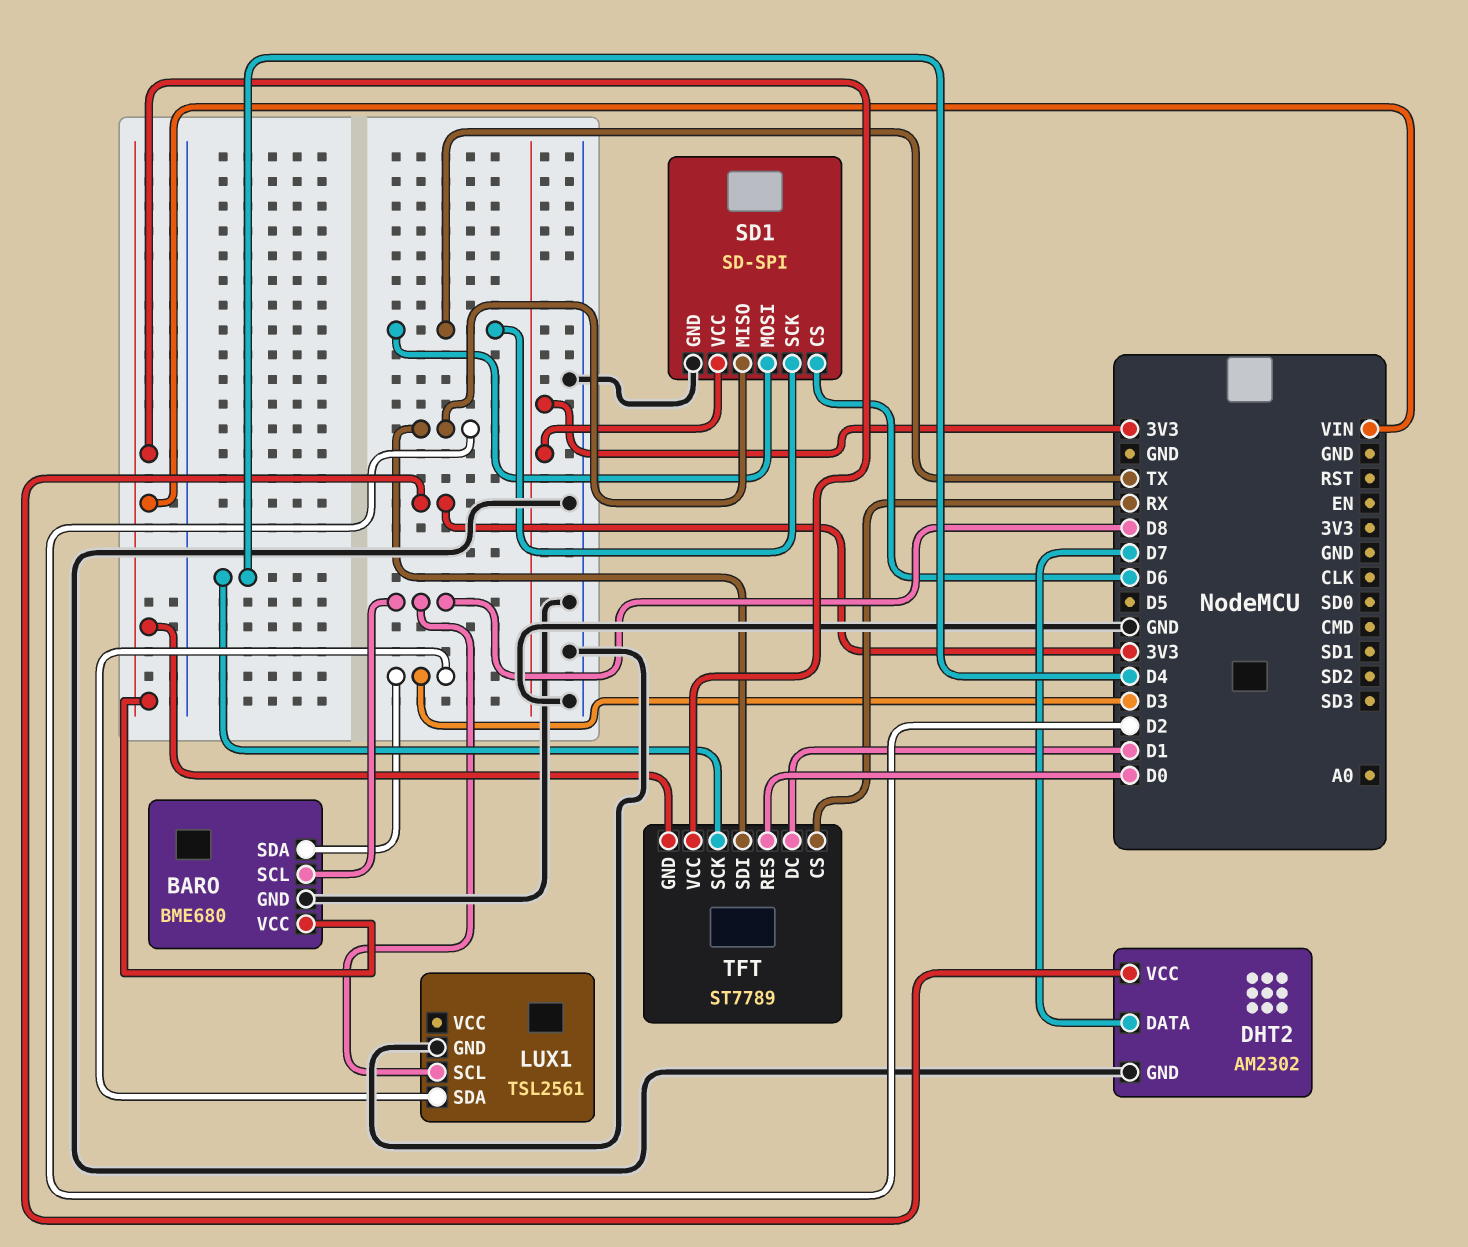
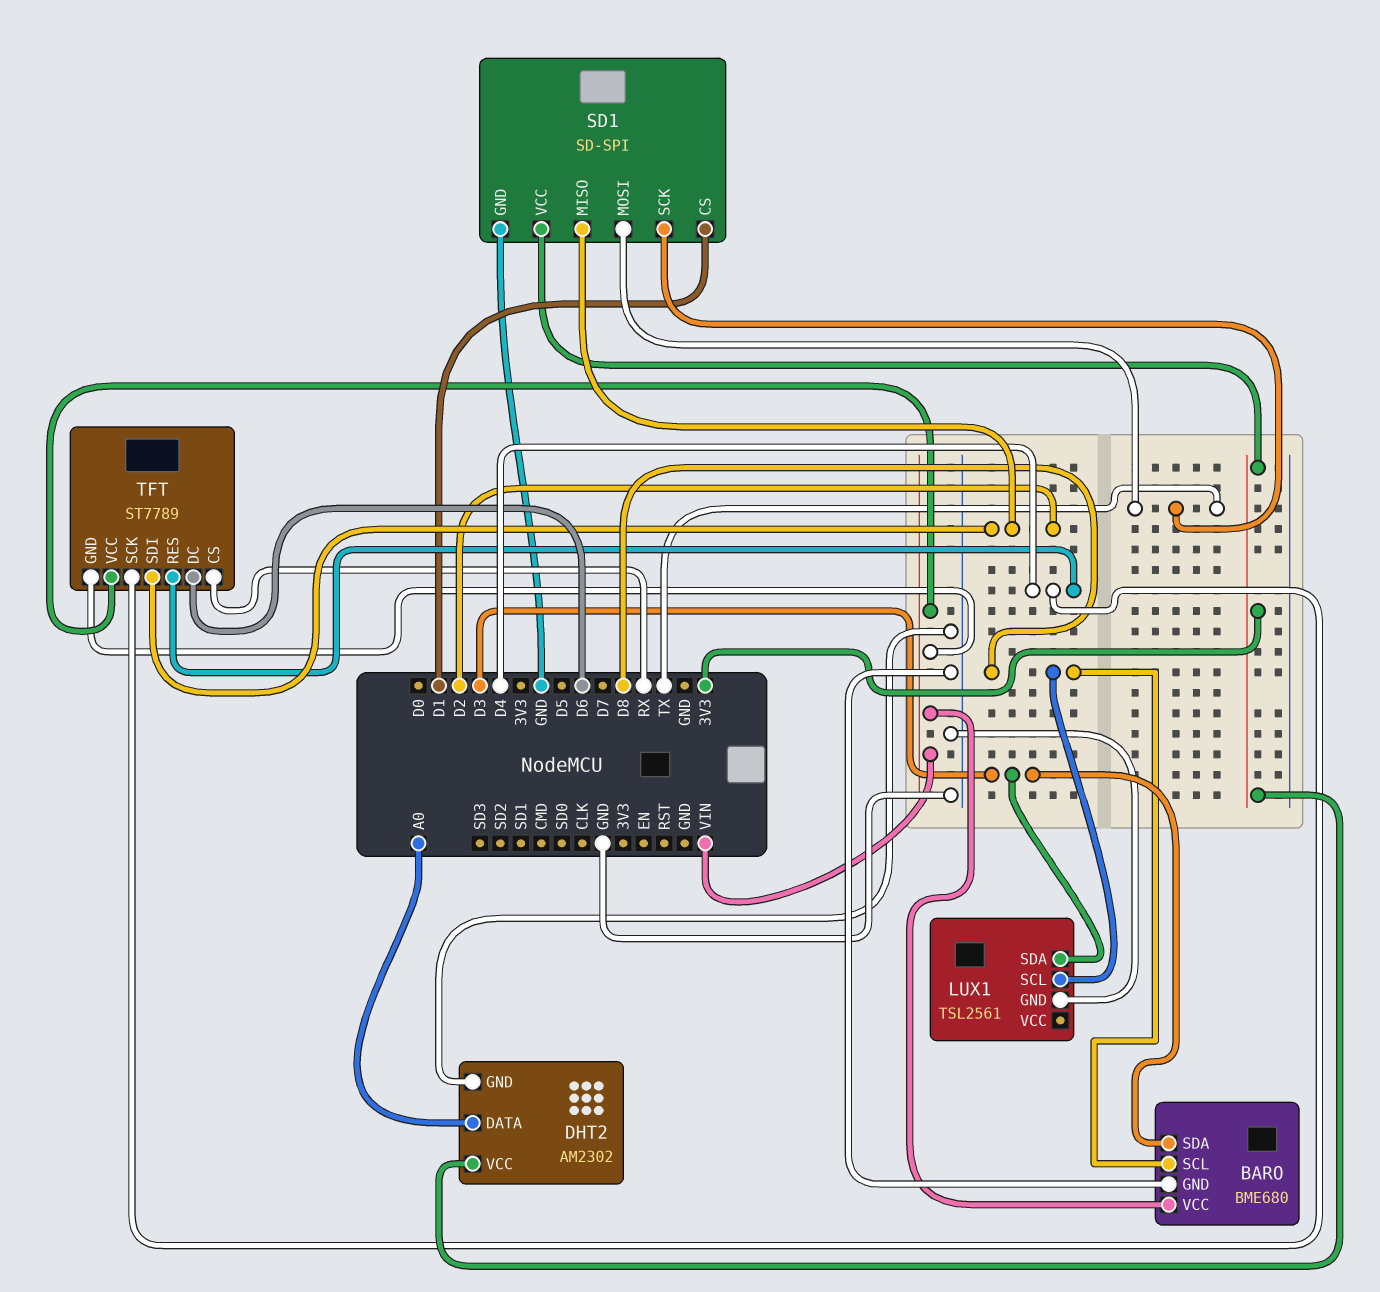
DHT2 pin DATA: D7 -> A0
SD1 pin CS: D6 -> D1
TFT pin DC: D1 -> D6
TFT pin RES: D0 -> D4

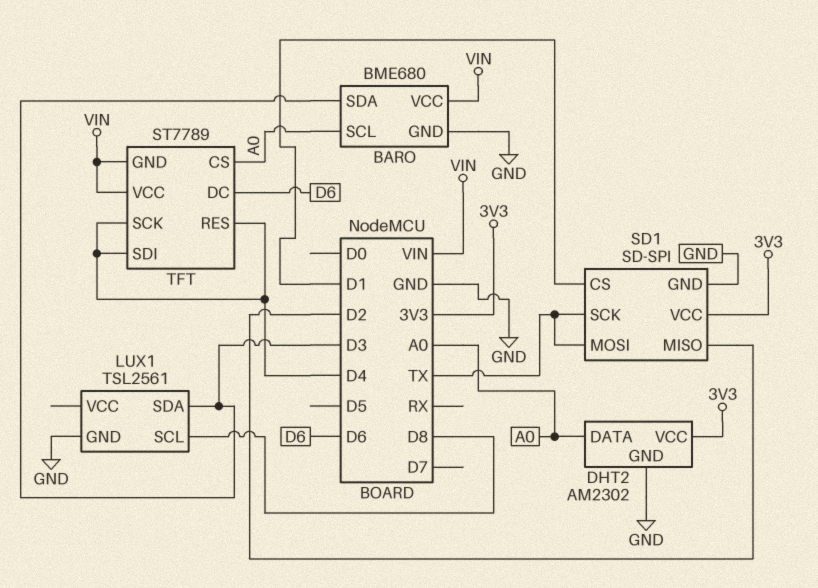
BARO pin SCL: D8 -> A0
TFT pin CS: RX -> A0
TFT pin SDI: D2 -> D4

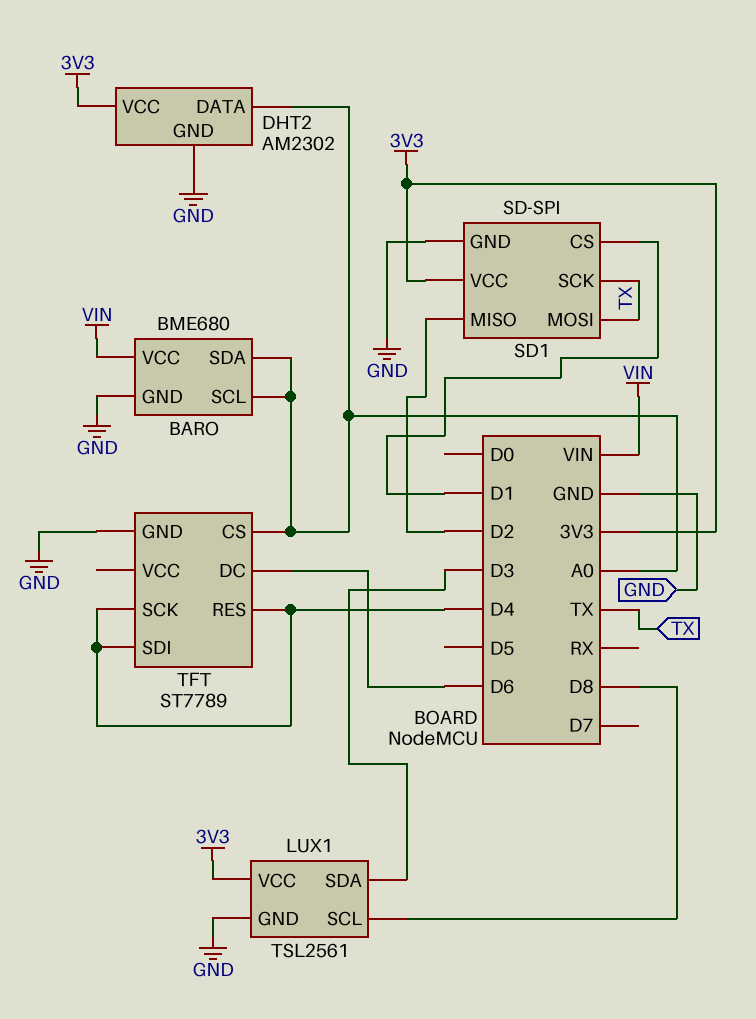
BARO pin SDA: D3 -> A0
LUX1 pin VCC: none -> 3V3
TFT pin GND: VIN -> GND
TFT pin VCC: VIN -> none

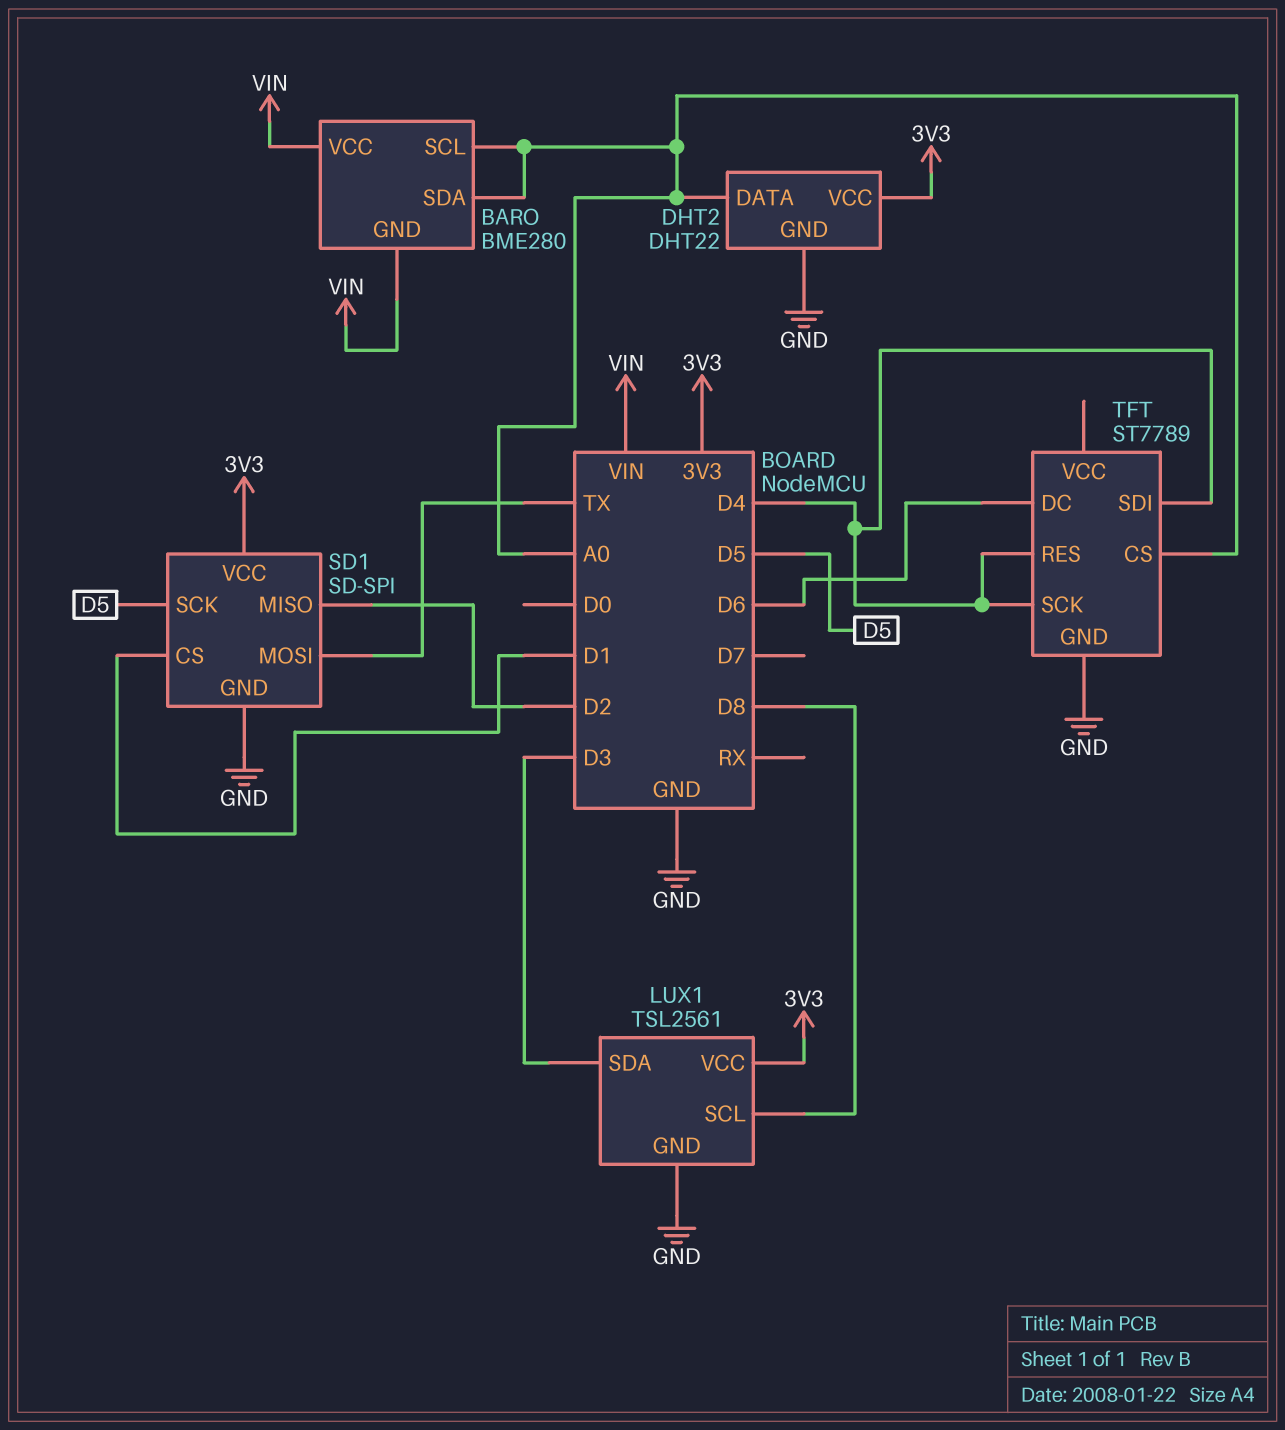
BARO: BME680 -> BME280
BARO pin GND: GND -> VIN
DHT2: AM2302 -> DHT22
SD1 pin SCK: TX -> D5

